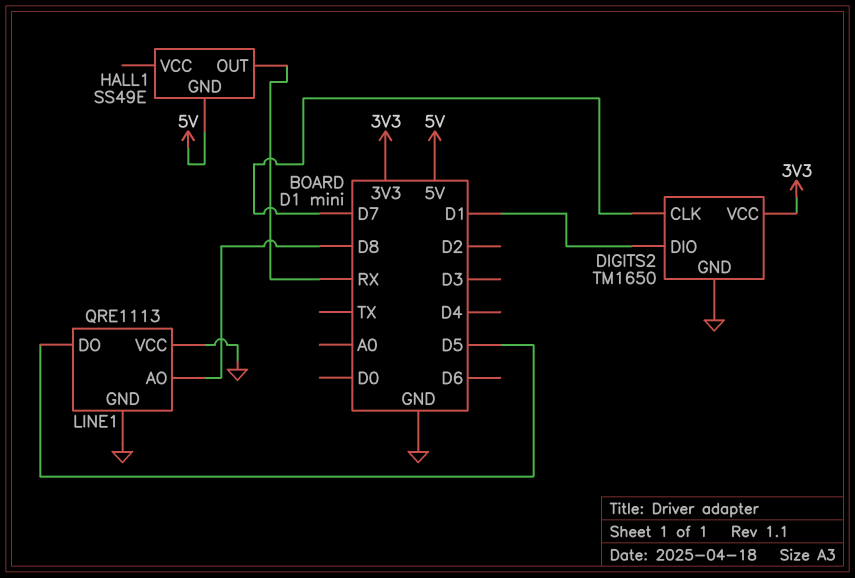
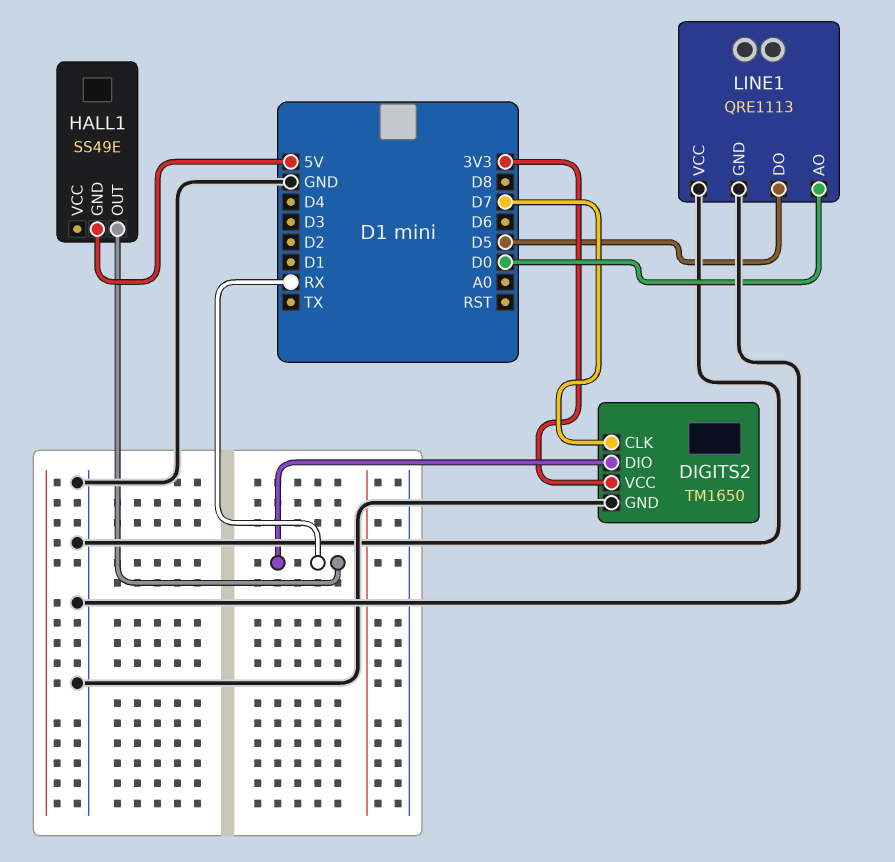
DIGITS2 pin DIO: D1 -> RX
LINE1 pin AO: D8 -> D0

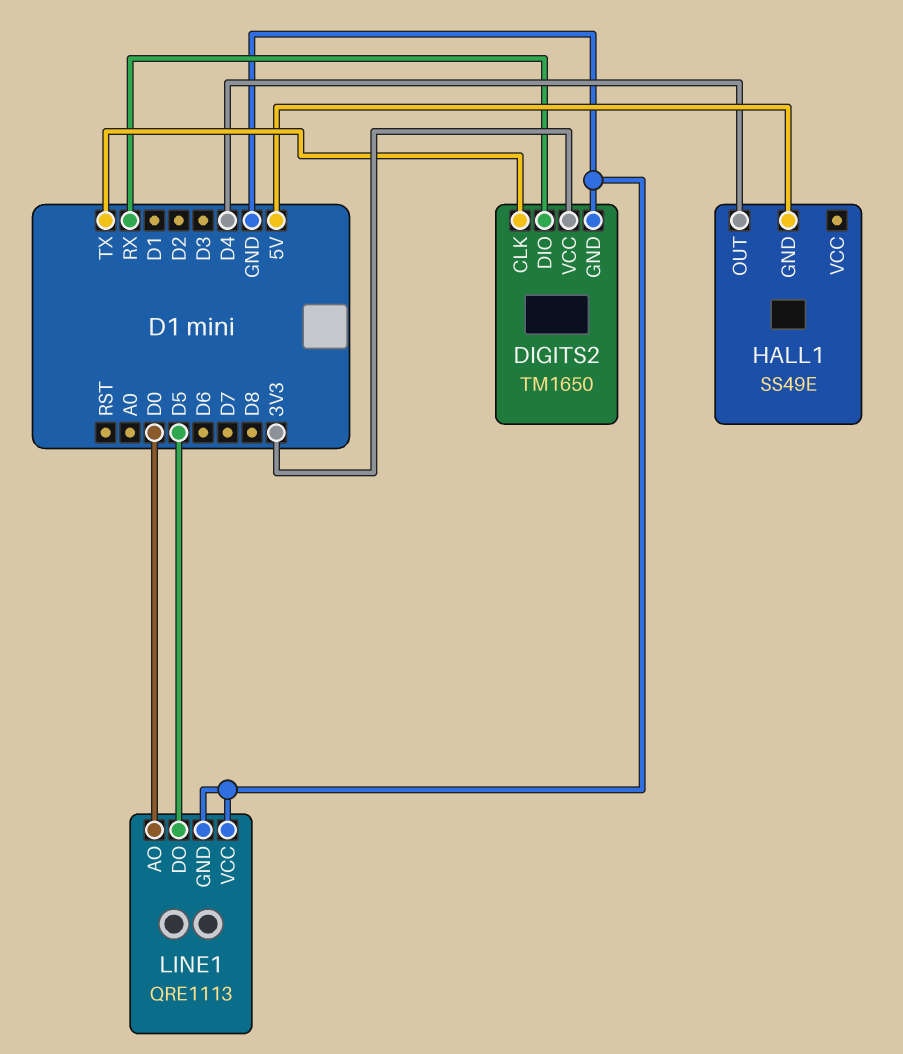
DIGITS2 pin CLK: D7 -> TX
HALL1 pin OUT: RX -> D4

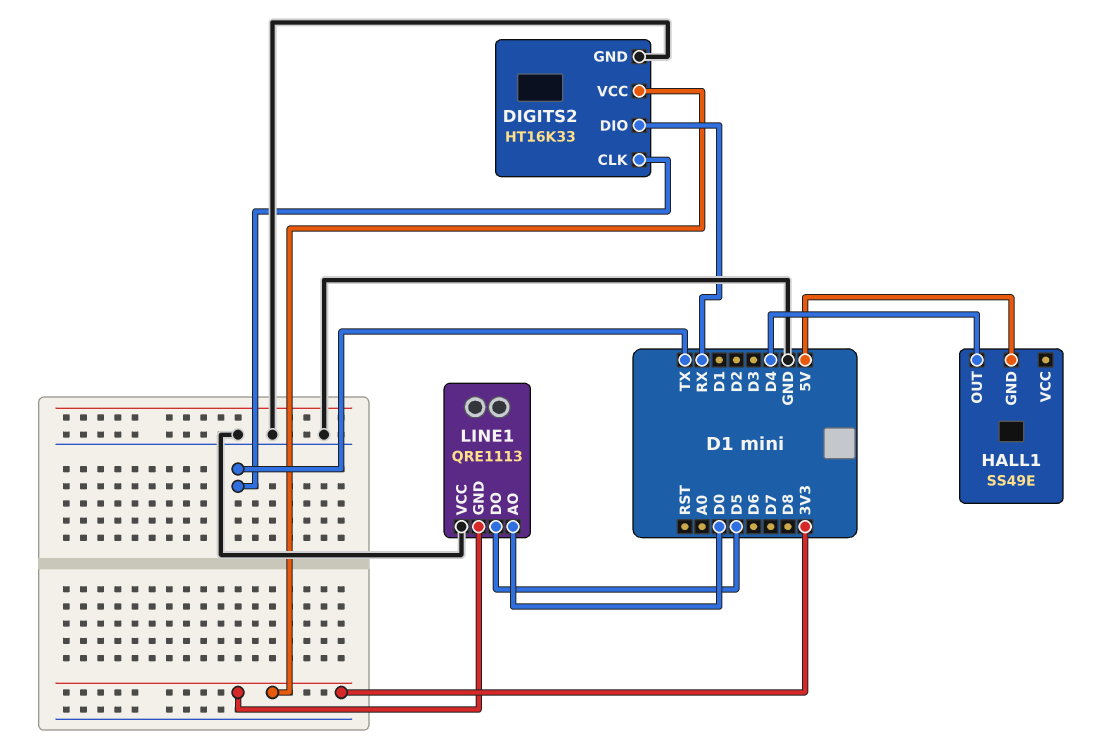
DIGITS2: TM1650 -> HT16K33
LINE1 pin GND: GND -> 3V3

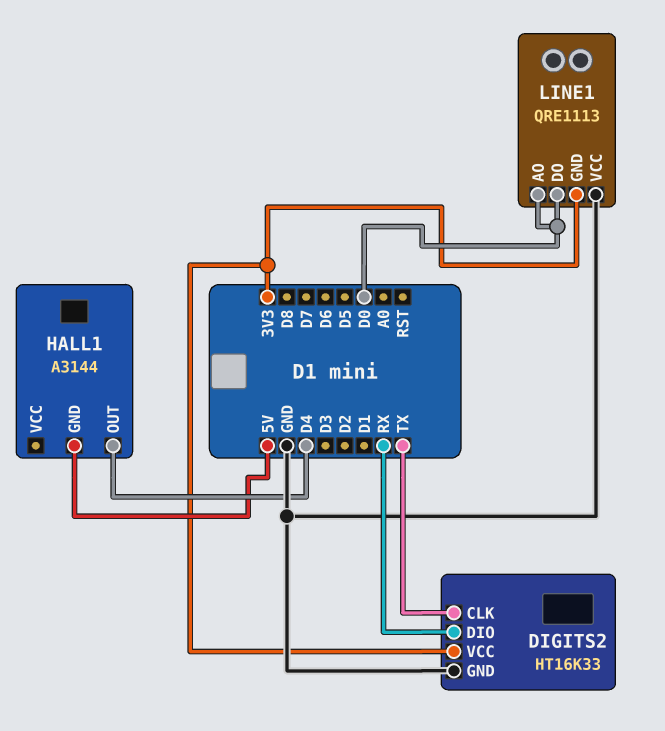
HALL1: SS49E -> A3144
LINE1 pin DO: D5 -> D0

